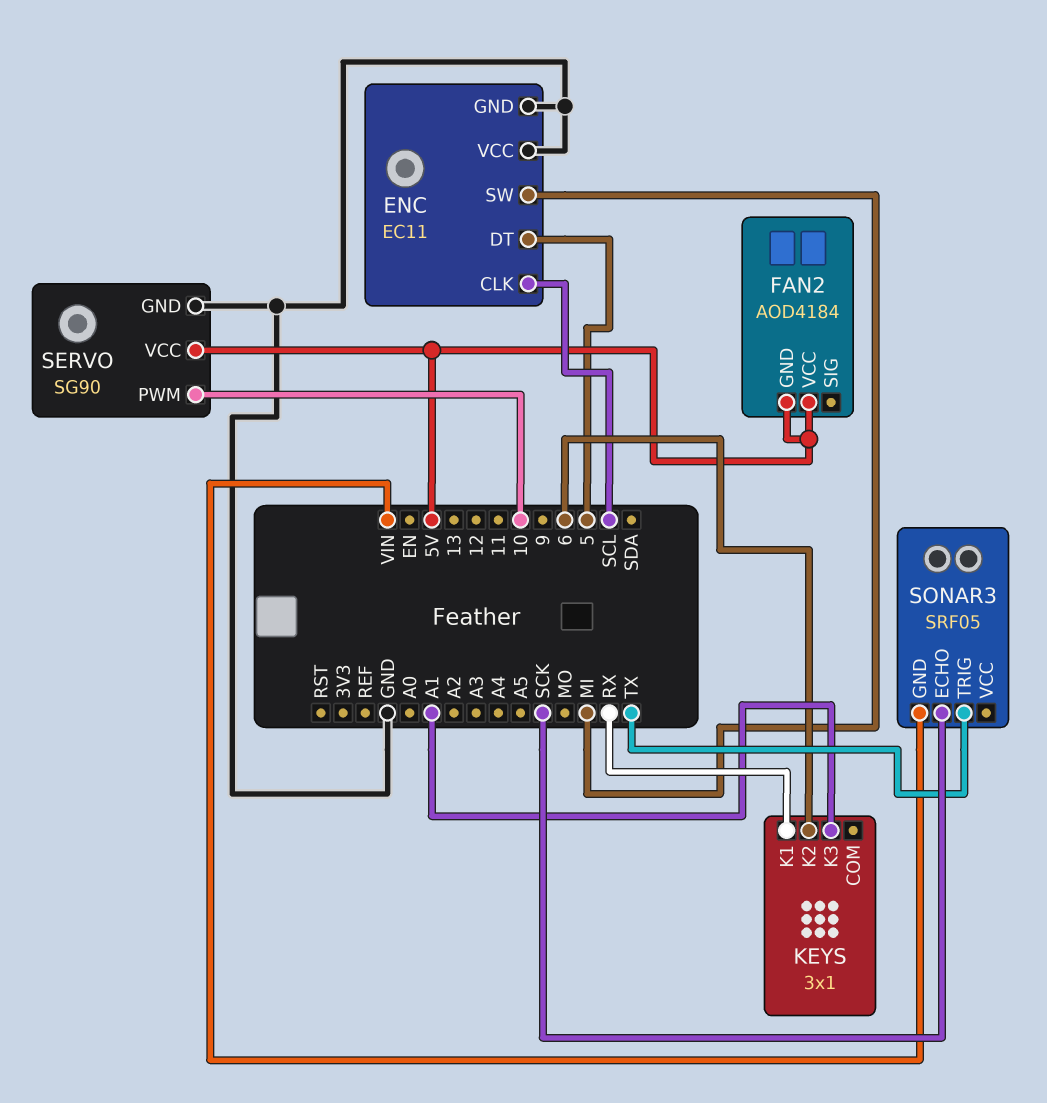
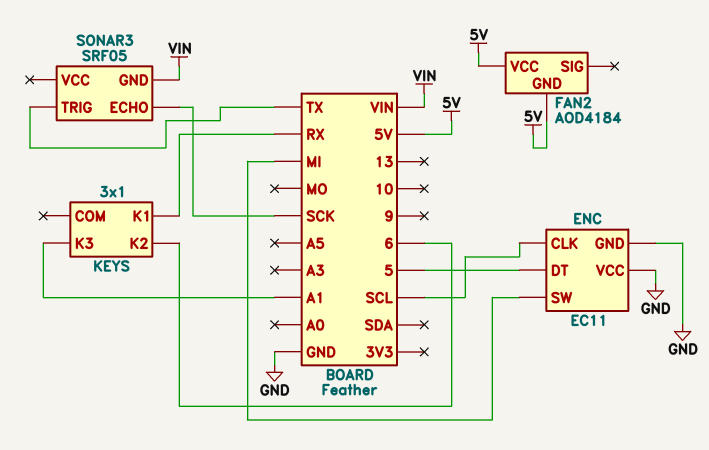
SERVO: SG90 -> none
SERVO pin GND: GND -> none
SERVO pin PWM: 10 -> none
SERVO pin VCC: 5V -> none

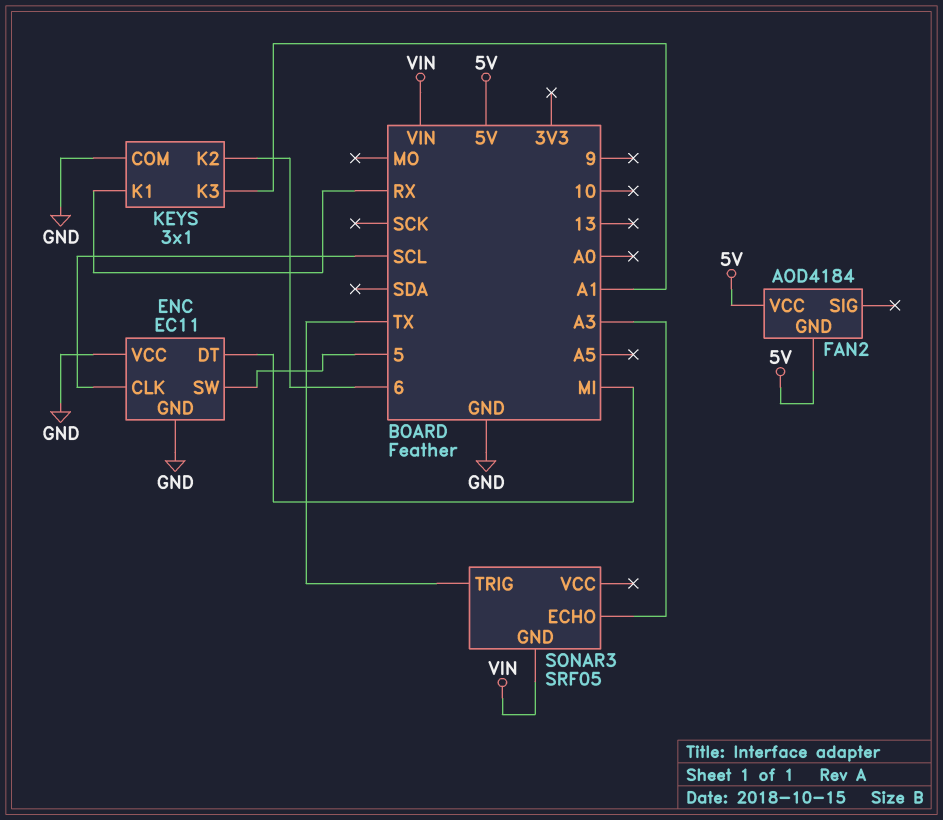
ENC pin DT: 5 -> MI
ENC pin SW: MI -> 5
KEYS pin COM: none -> GND
SONAR3 pin ECHO: SCK -> A3

